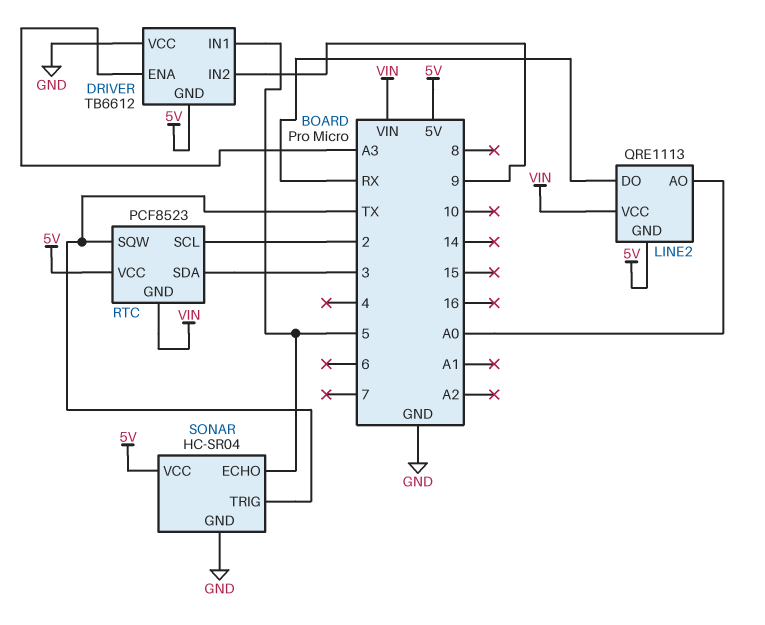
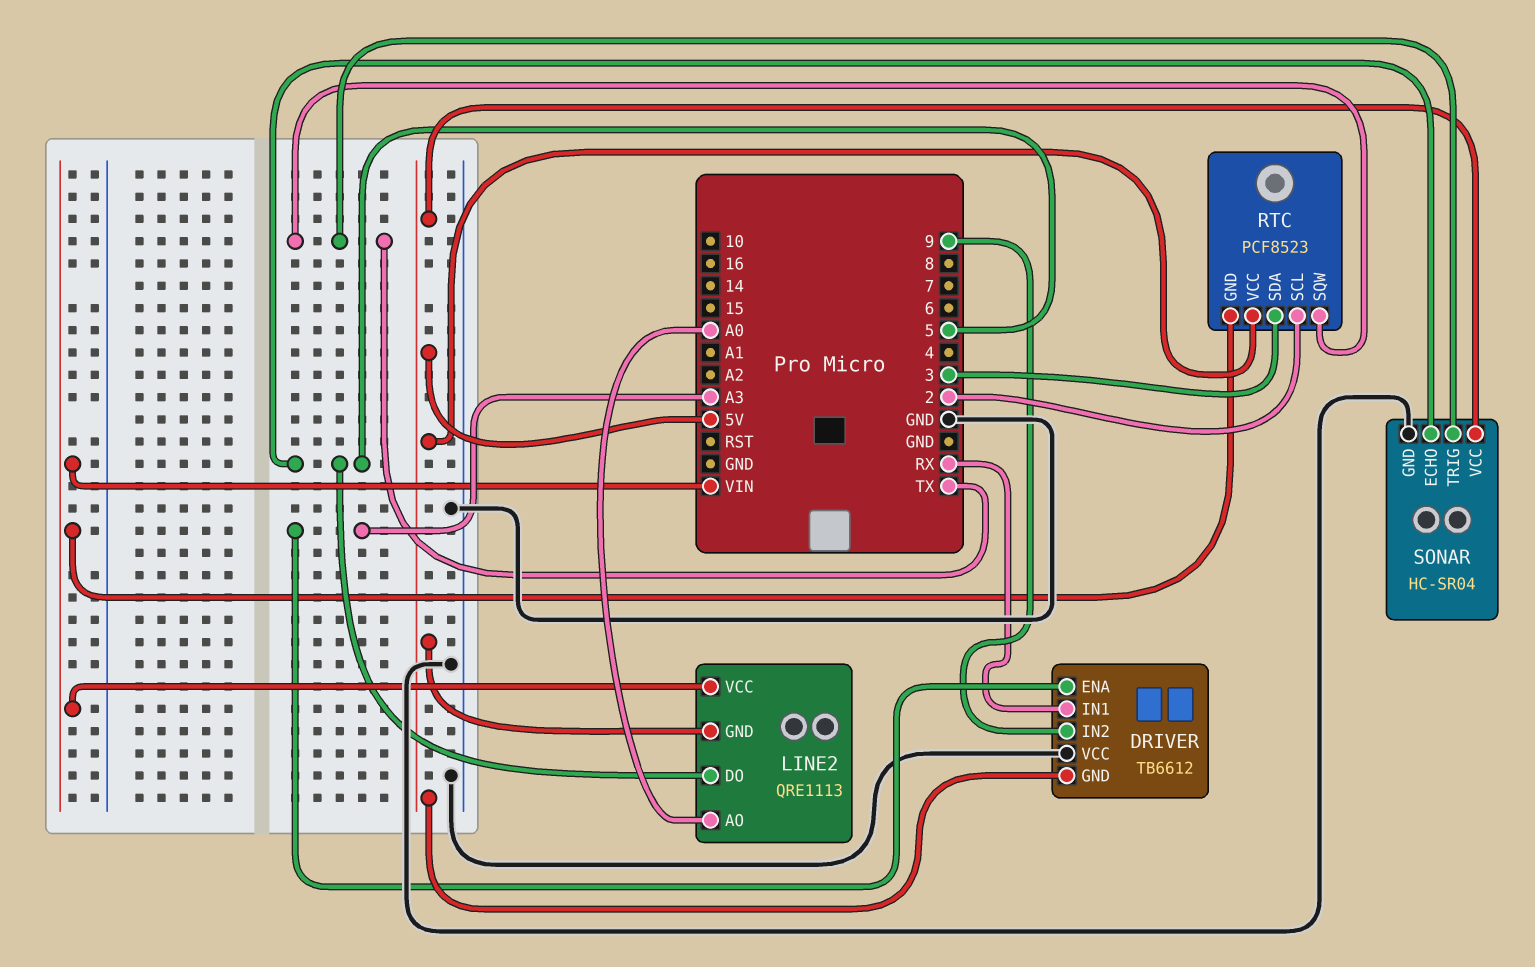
DRIVER pin IN1: 5 -> RX
LINE2 pin DO: RX -> 5

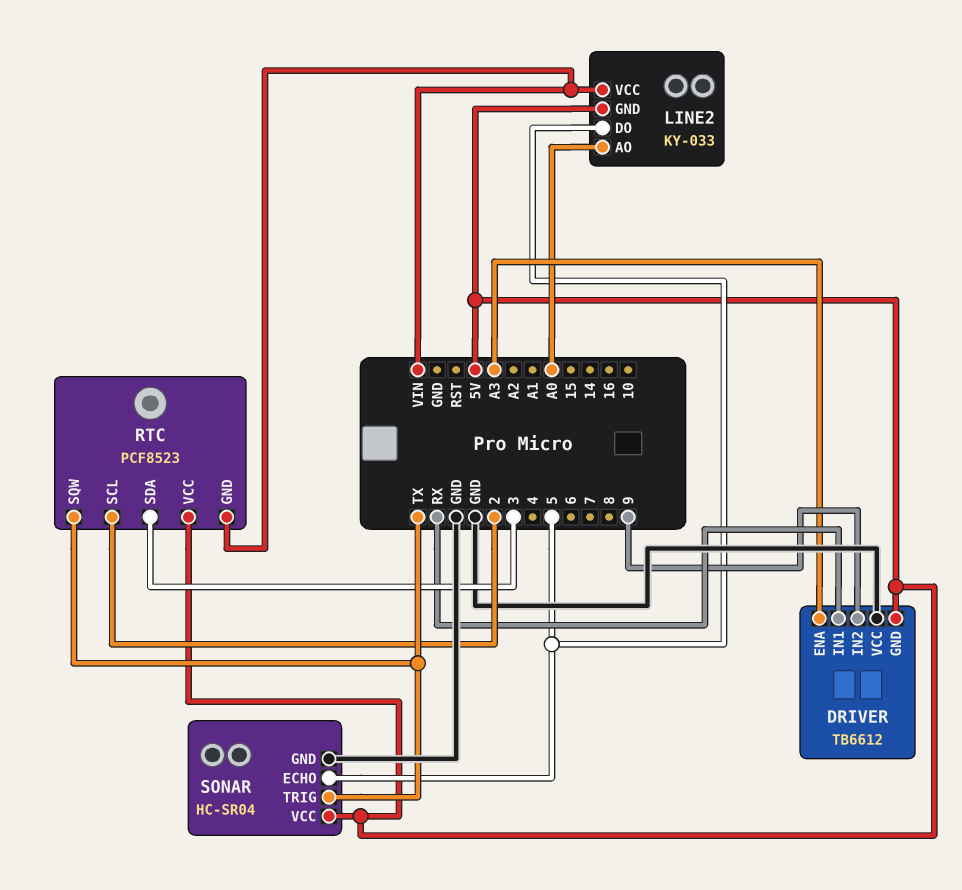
LINE2: QRE1113 -> KY-033

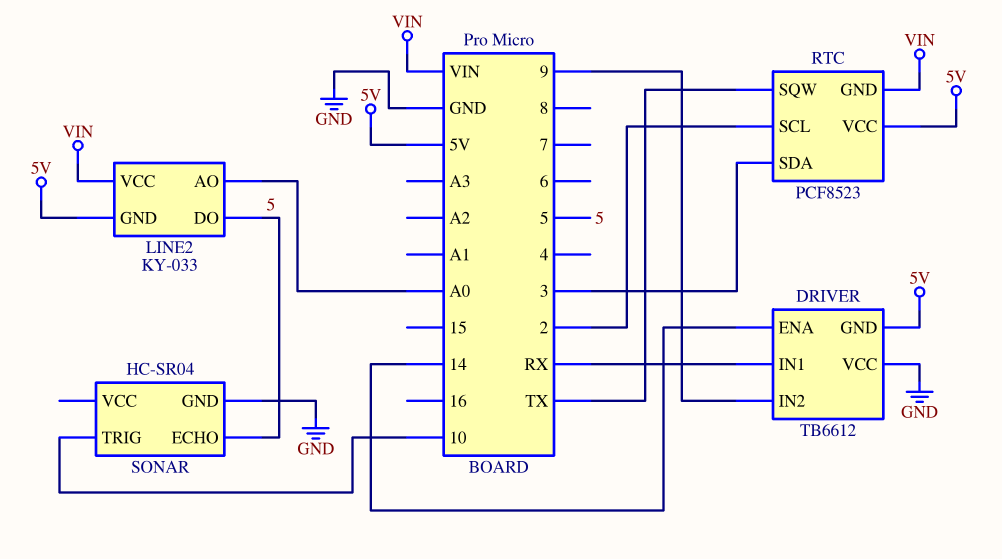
DRIVER pin ENA: A3 -> 14
SONAR pin TRIG: TX -> 10
SONAR pin VCC: 5V -> none

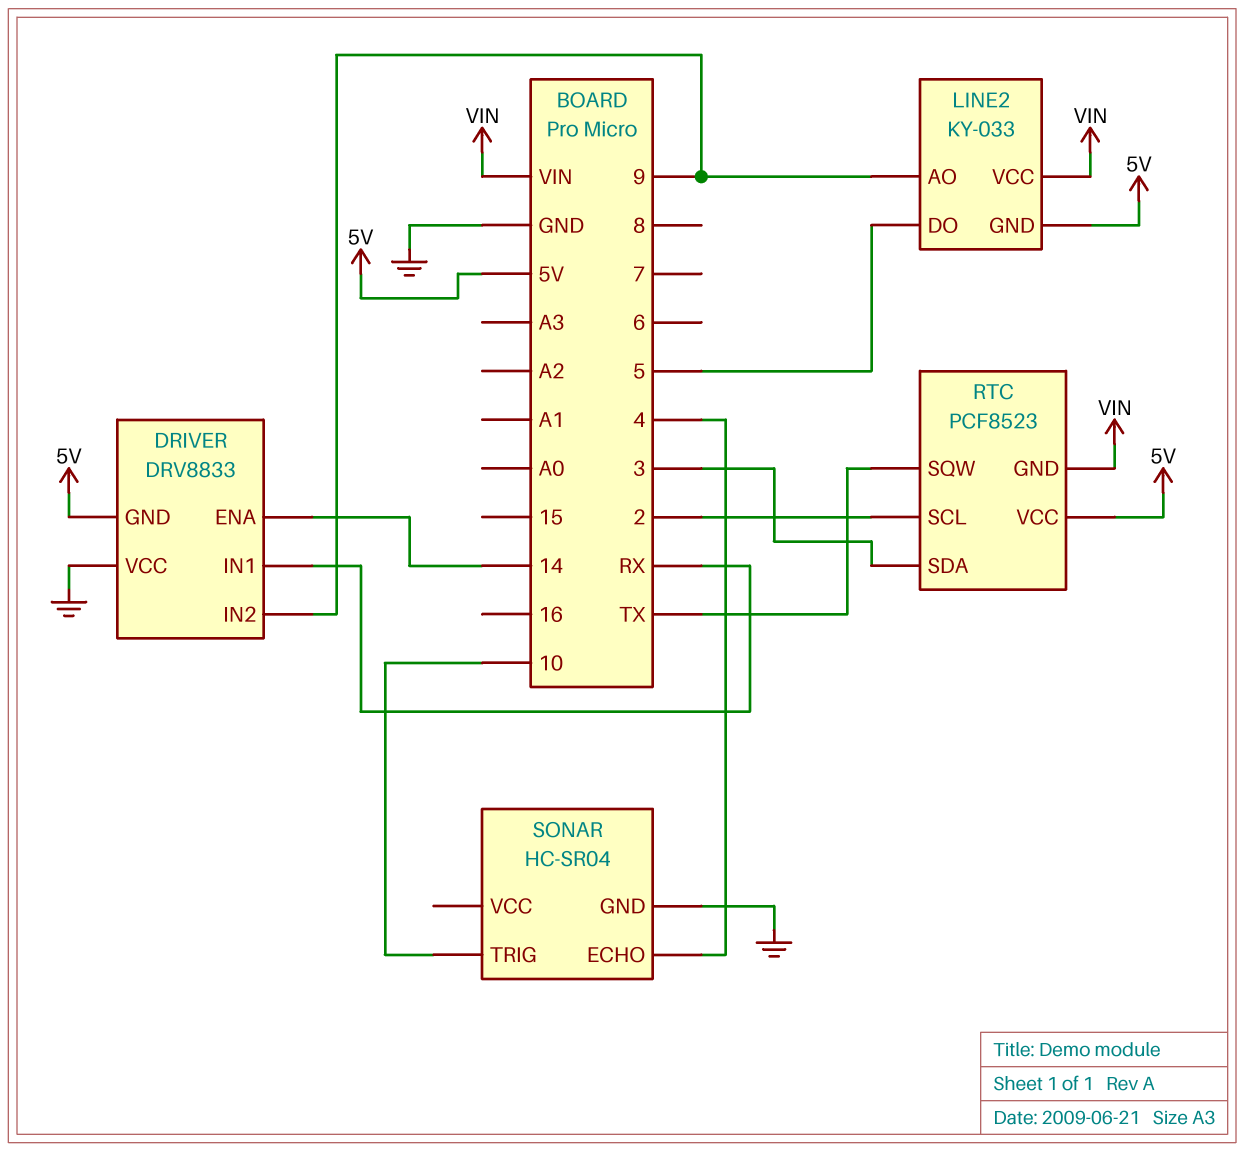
DRIVER: TB6612 -> DRV8833
LINE2 pin AO: A0 -> 9
SONAR pin ECHO: 5 -> 4

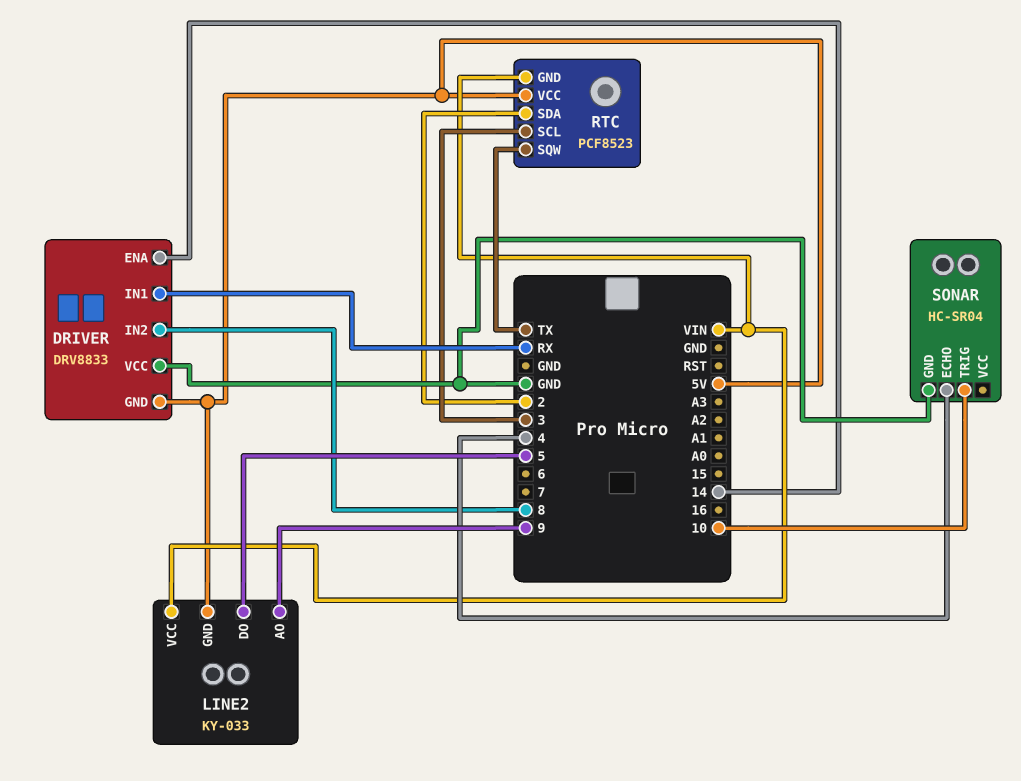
DRIVER pin IN2: 9 -> 8
RTC pin SCL: 2 -> 3
RTC pin SDA: 3 -> 2

